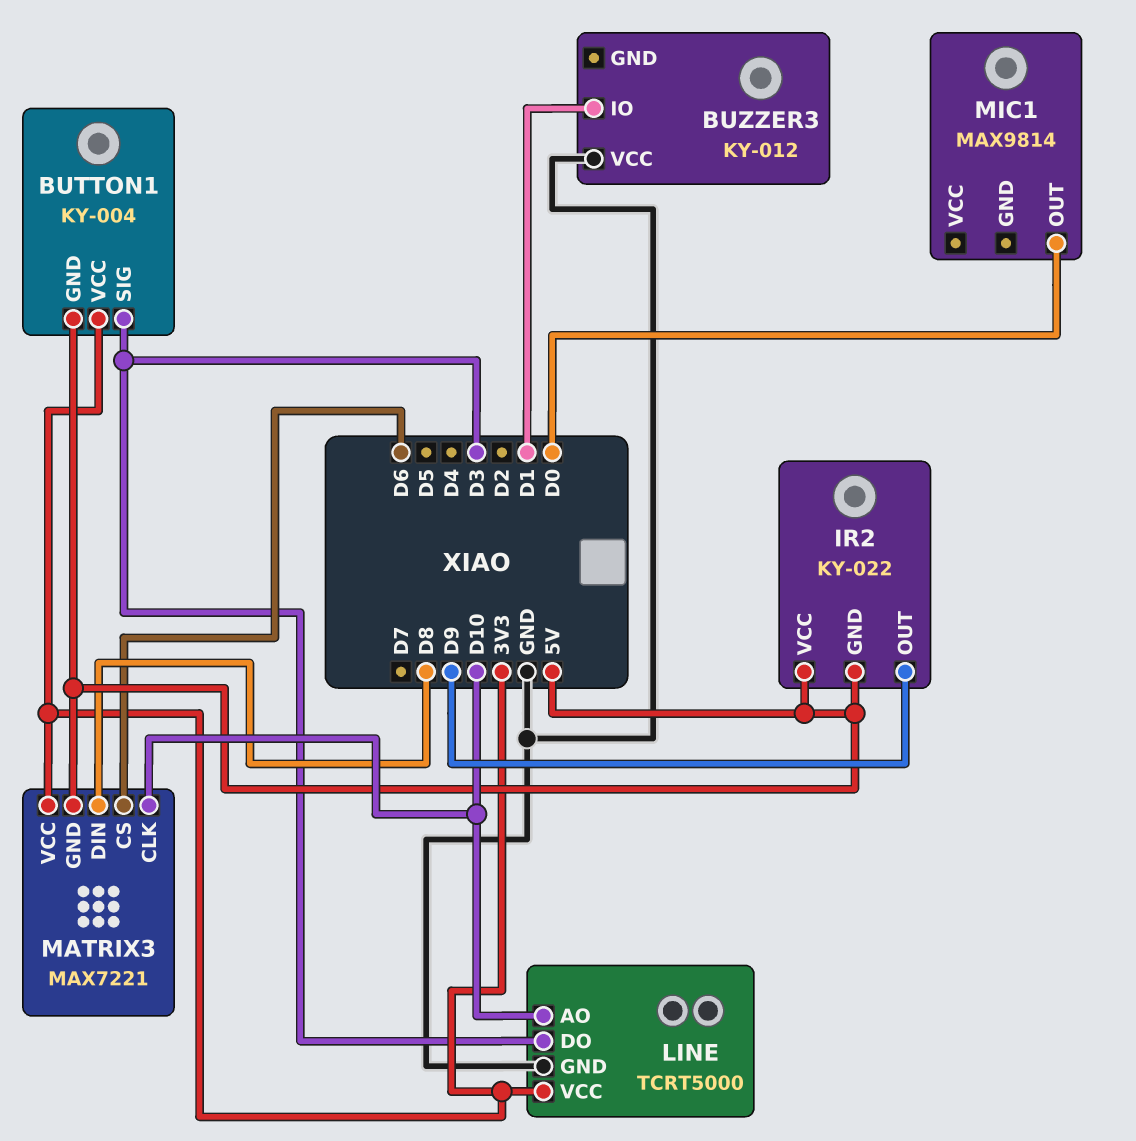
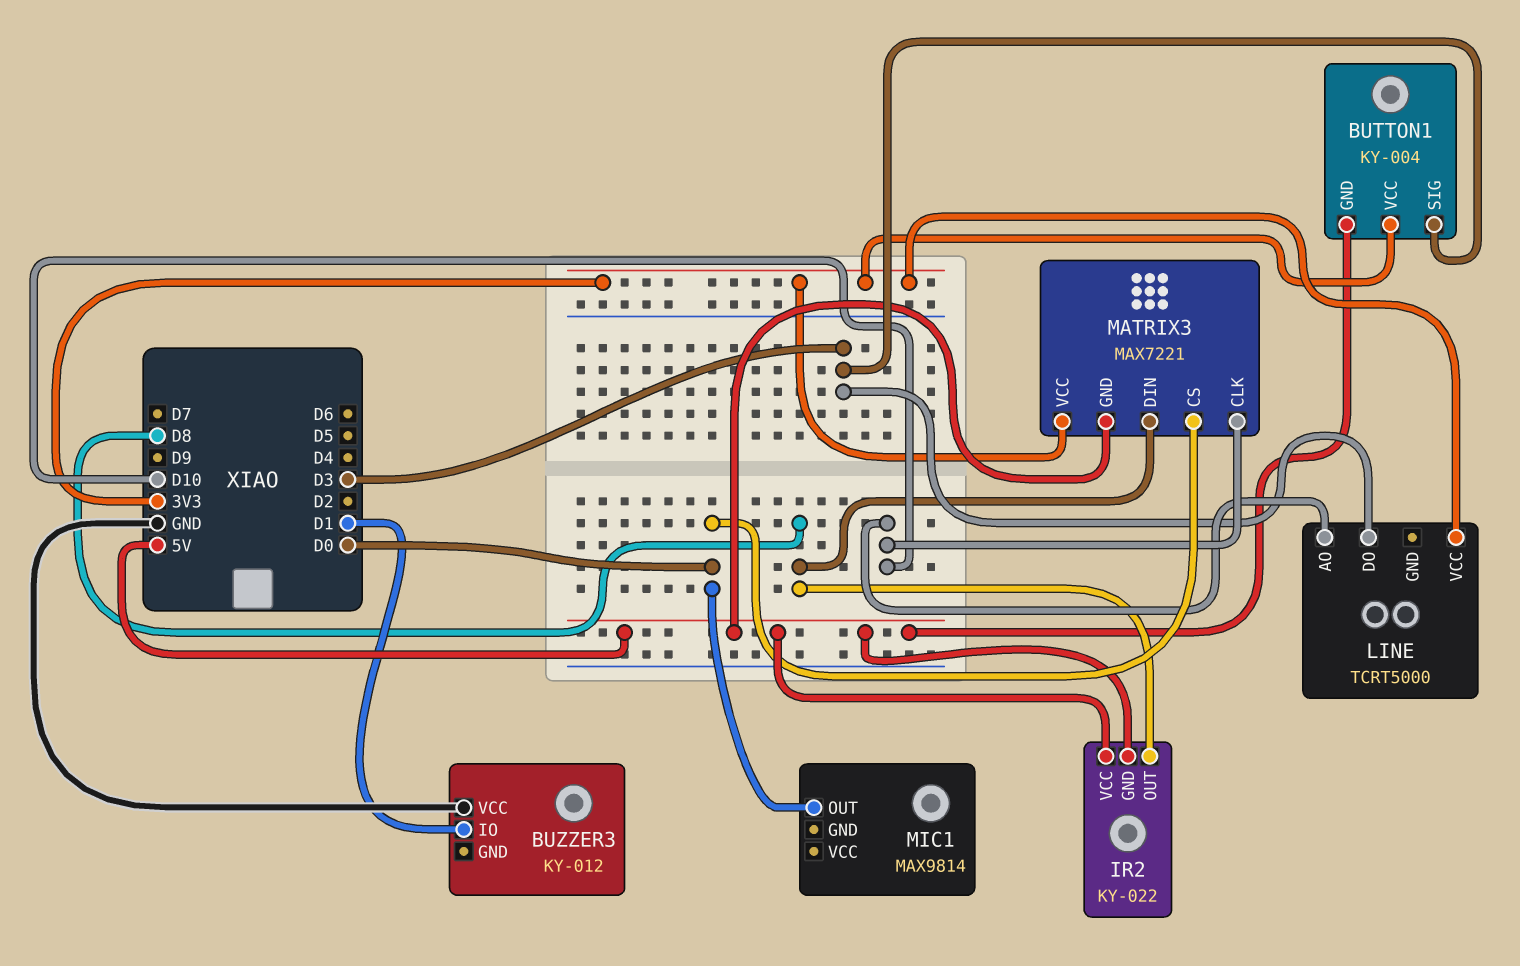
IR2 pin OUT: D9 -> D8
LINE pin GND: GND -> none
MATRIX3 pin CS: D6 -> D0

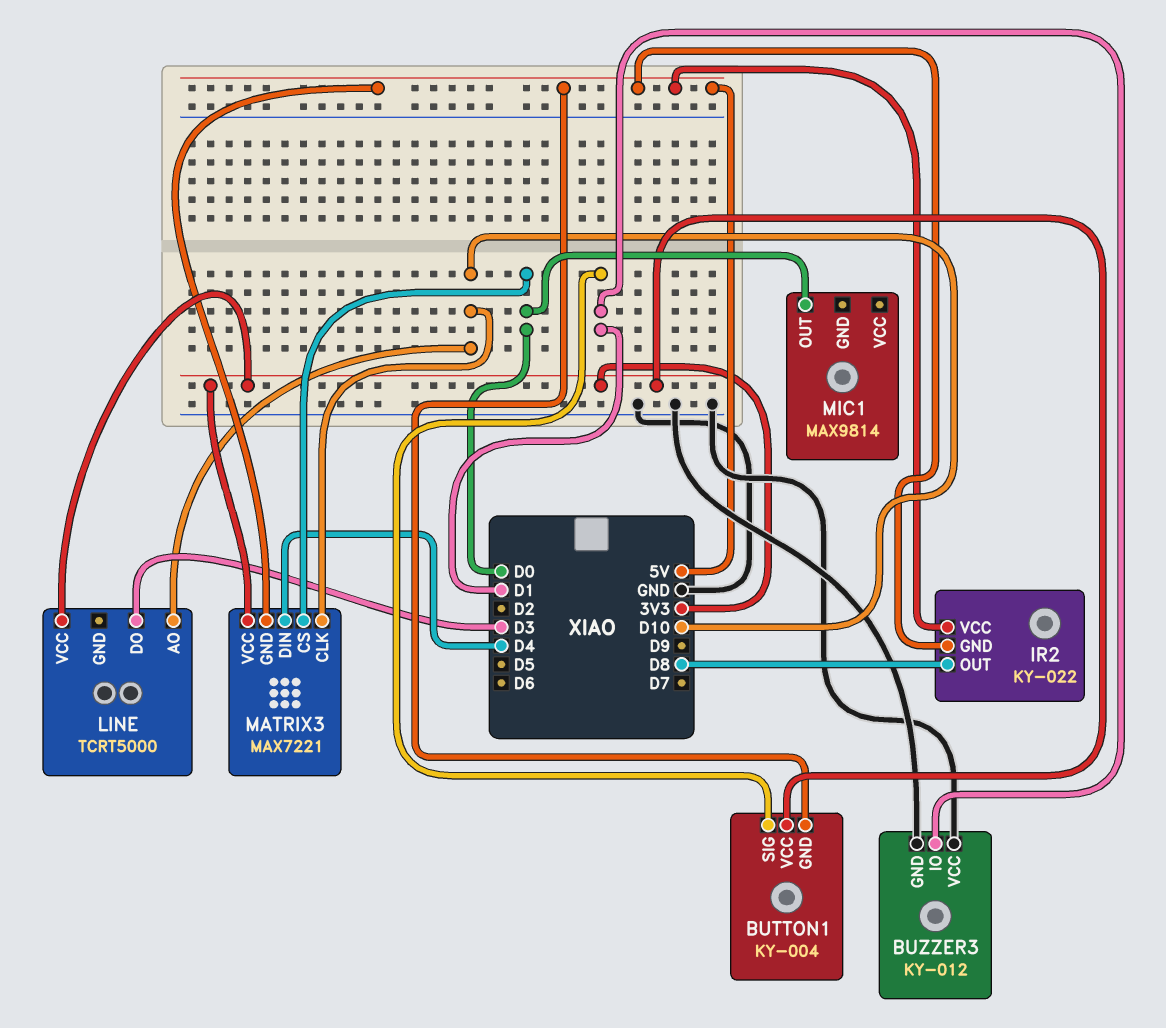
BUTTON1 pin SIG: D3 -> D1
BUZZER3 pin GND: none -> GND
MATRIX3 pin DIN: D8 -> D4

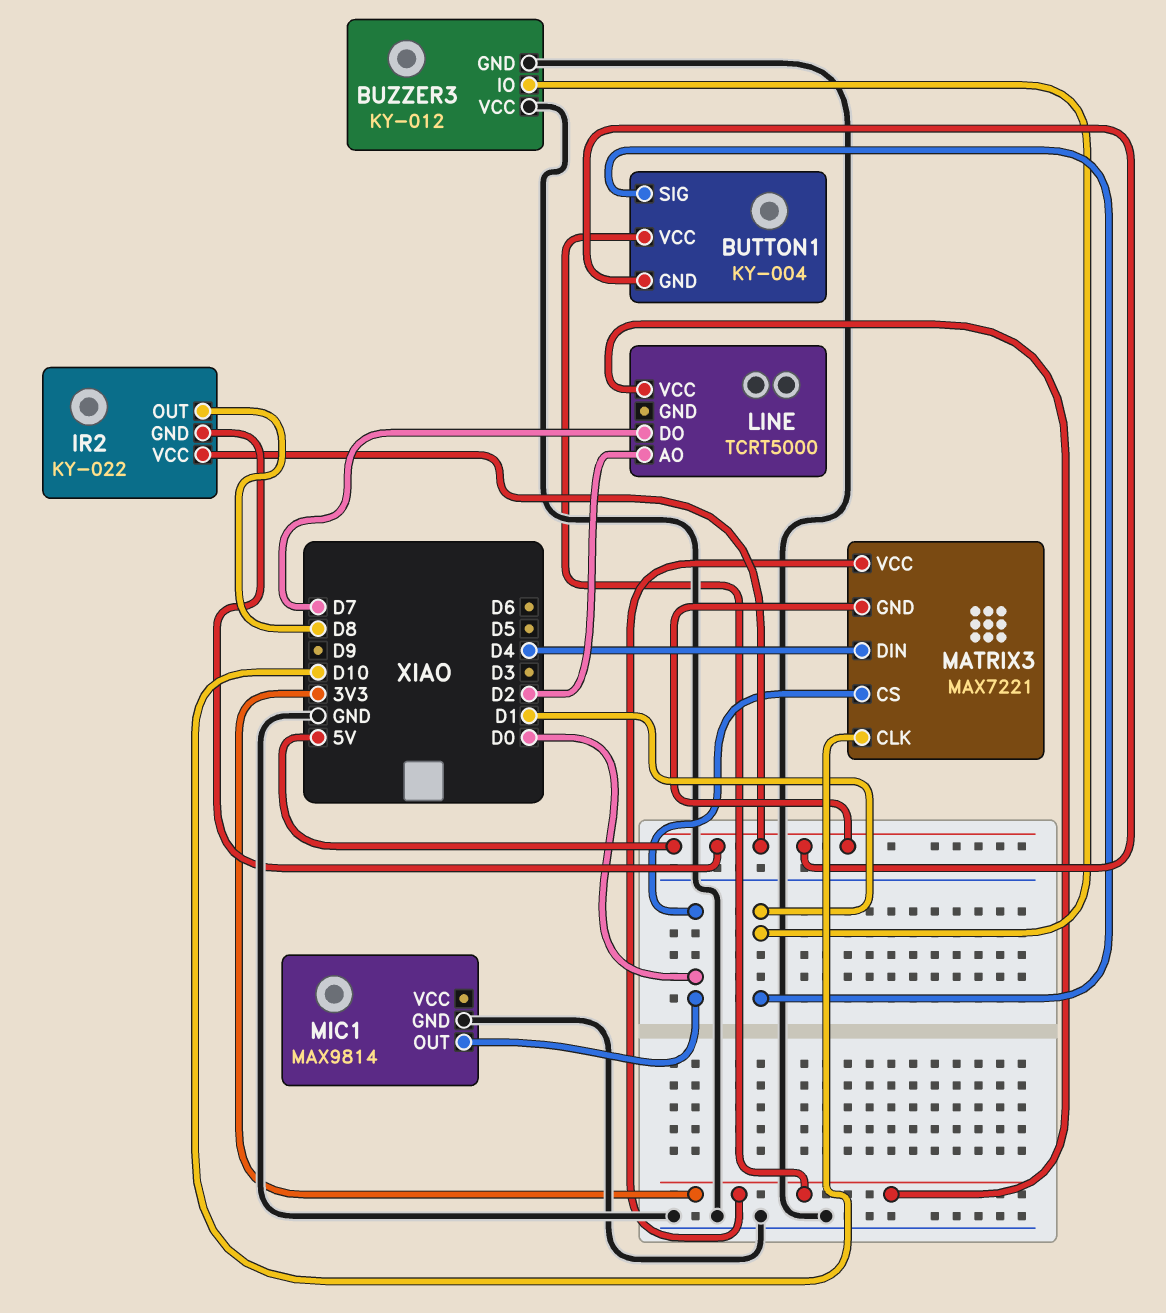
LINE pin AO: D10 -> D2
LINE pin DO: D3 -> D7
MIC1 pin GND: none -> GND

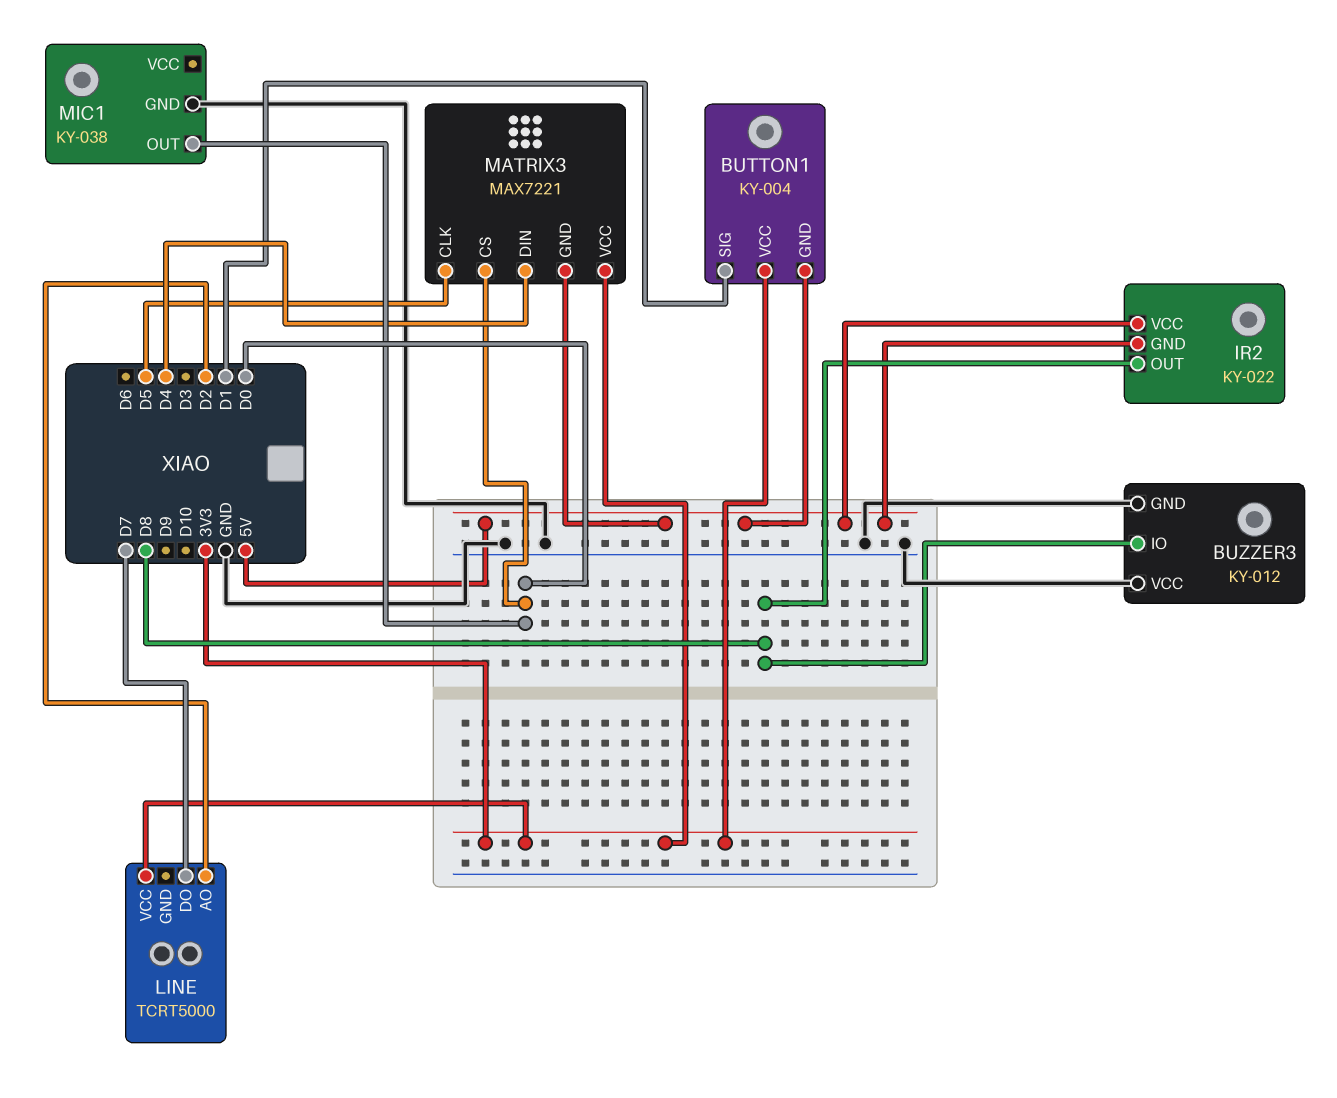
BUZZER3 pin IO: D1 -> D8
MATRIX3 pin CLK: D10 -> D5
MIC1: MAX9814 -> KY-038

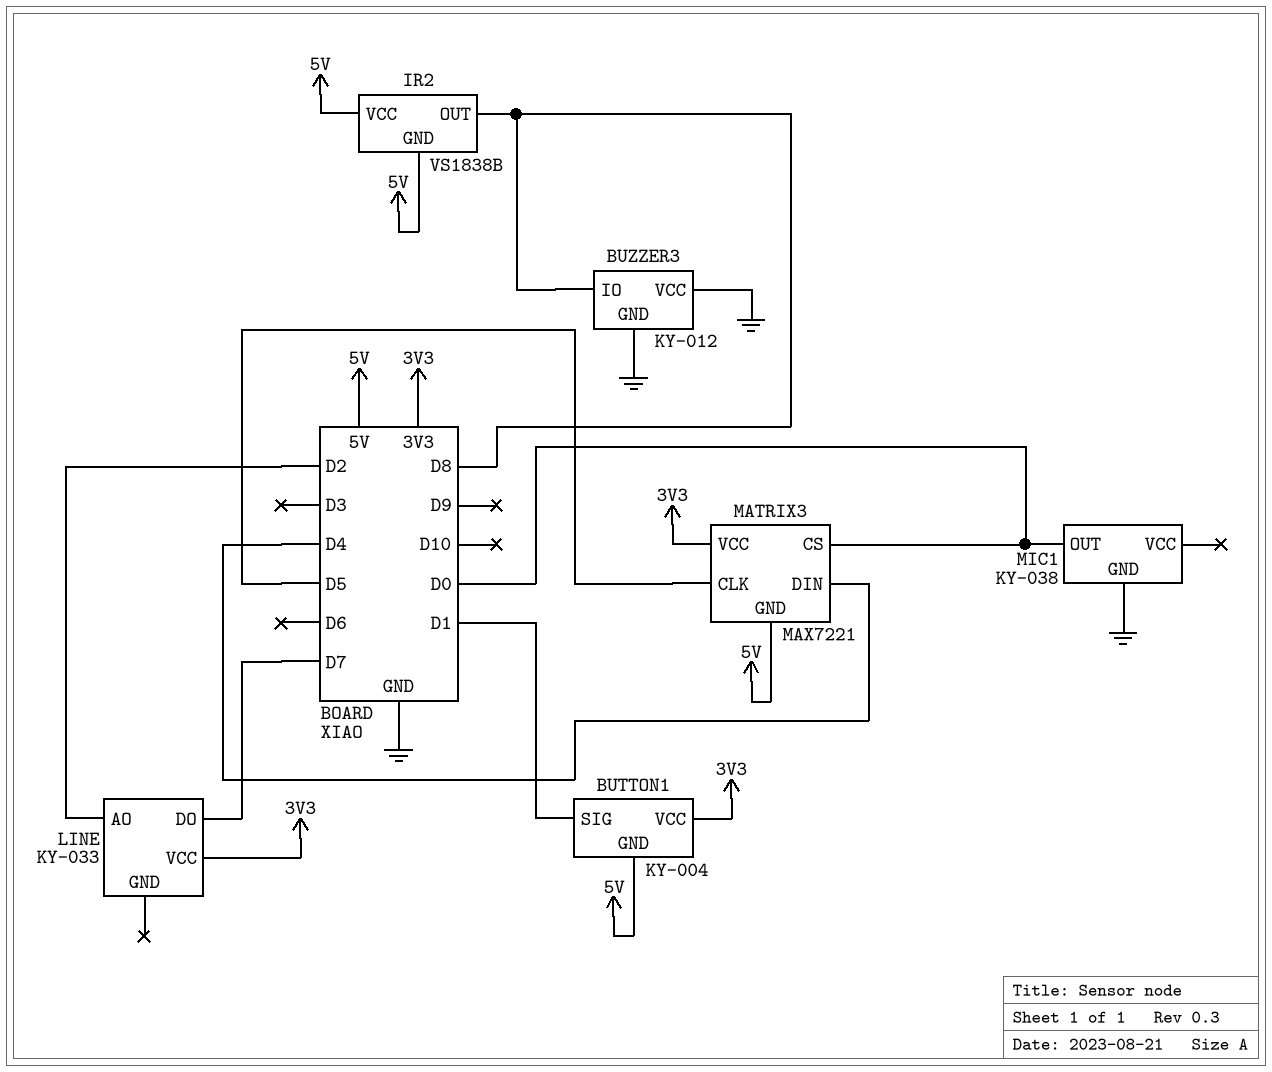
IR2: KY-022 -> VS1838B
LINE: TCRT5000 -> KY-033

